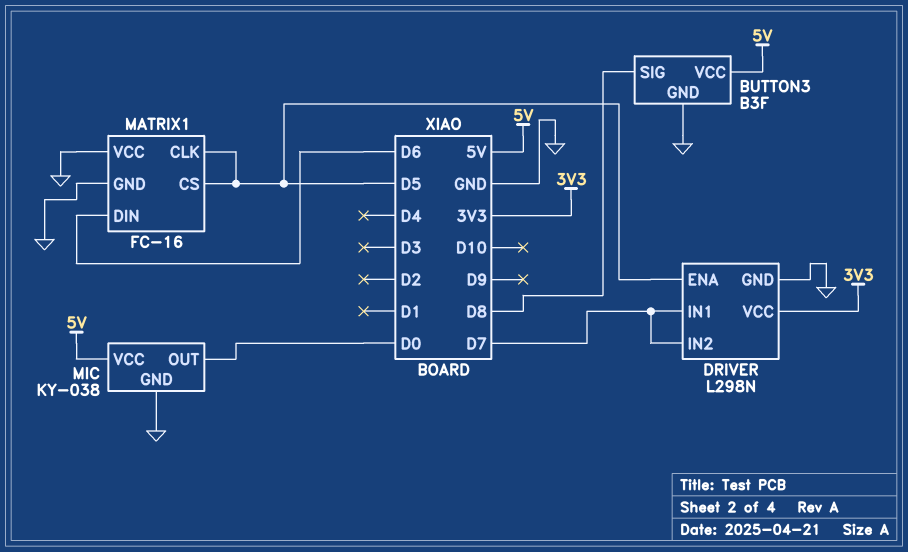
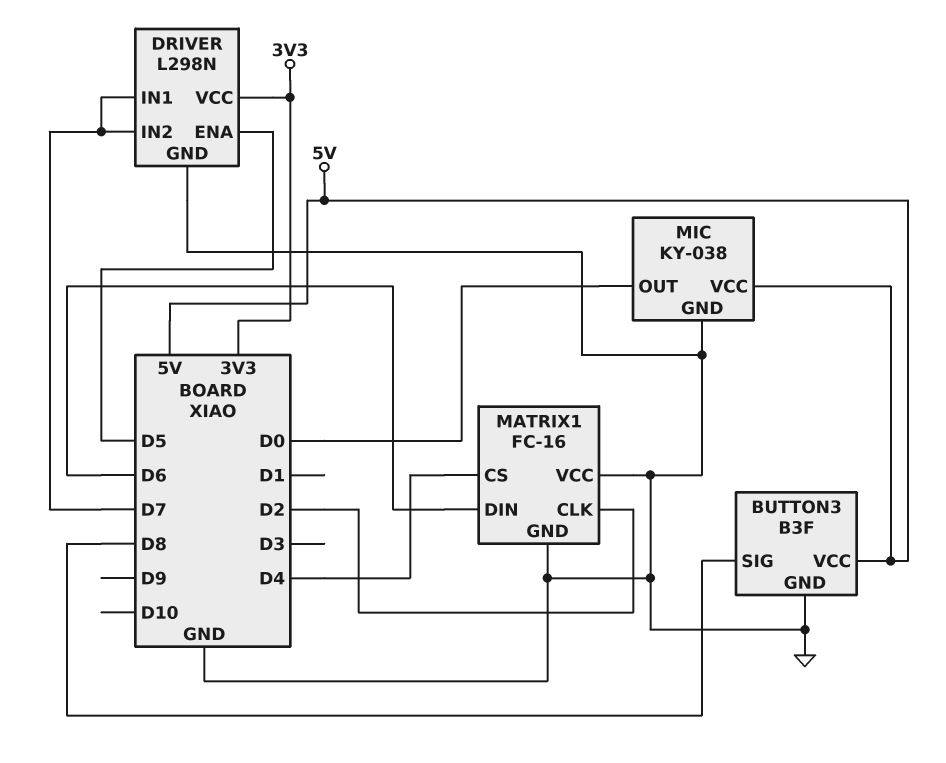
MATRIX1 pin CLK: D5 -> D2
MATRIX1 pin CS: D5 -> D4

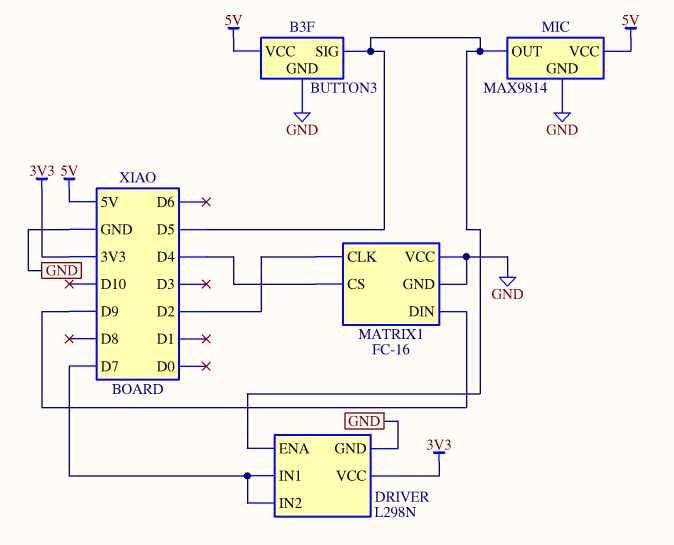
BUTTON3 pin SIG: D8 -> D5
MATRIX1 pin DIN: D6 -> D9
MIC: KY-038 -> MAX9814
MIC pin OUT: D0 -> D5

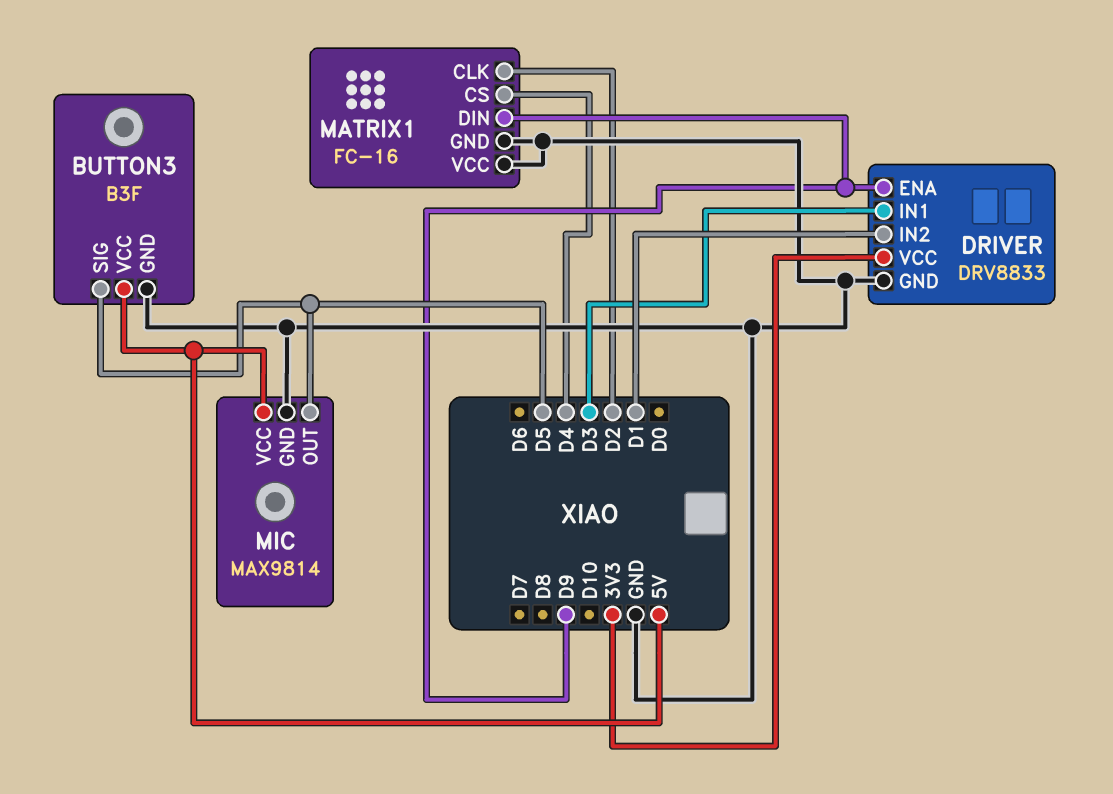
DRIVER: L298N -> DRV8833
DRIVER pin ENA: D5 -> D9
DRIVER pin IN1: D7 -> D3
DRIVER pin IN2: D7 -> D1

